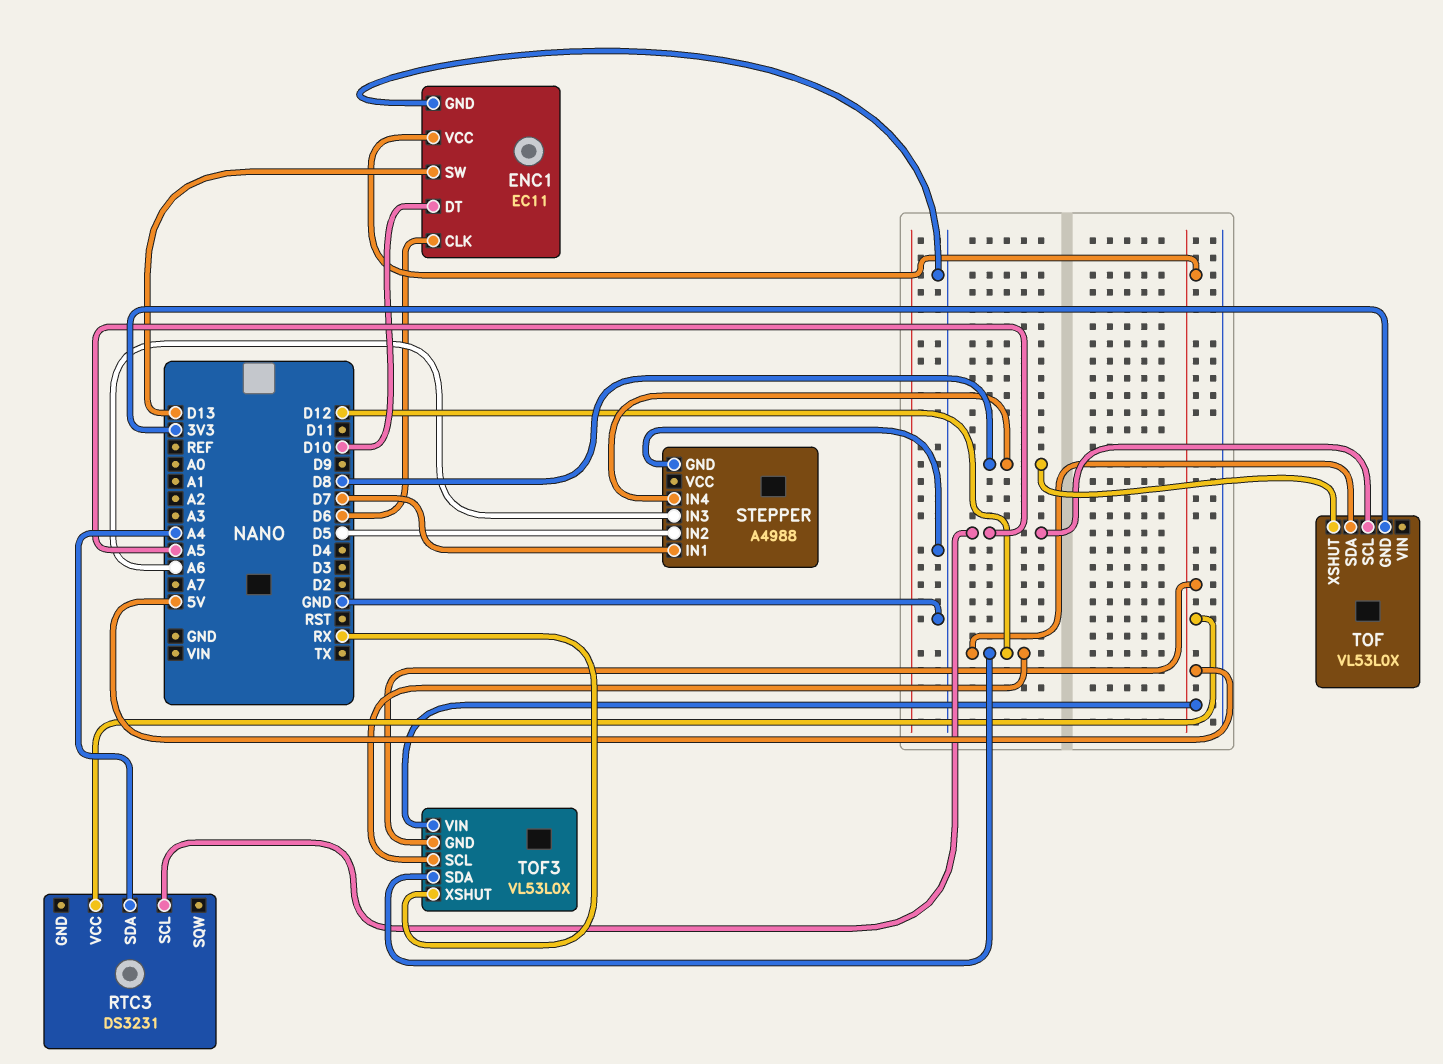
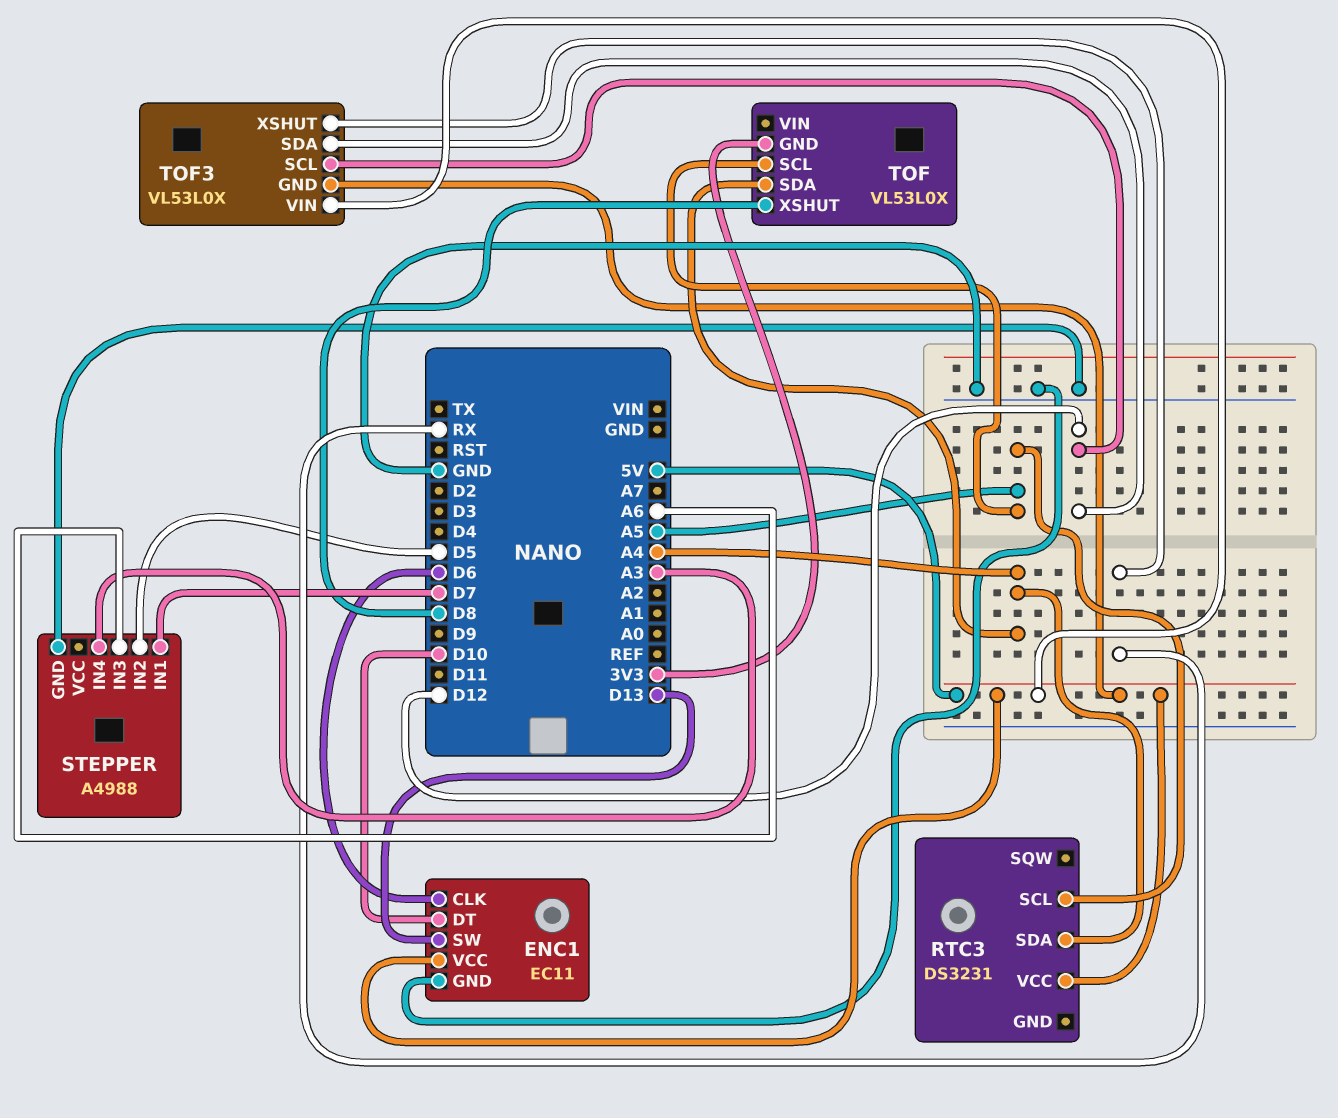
STEPPER pin IN4: D8 -> A3
TOF pin SDA: D12 -> A4

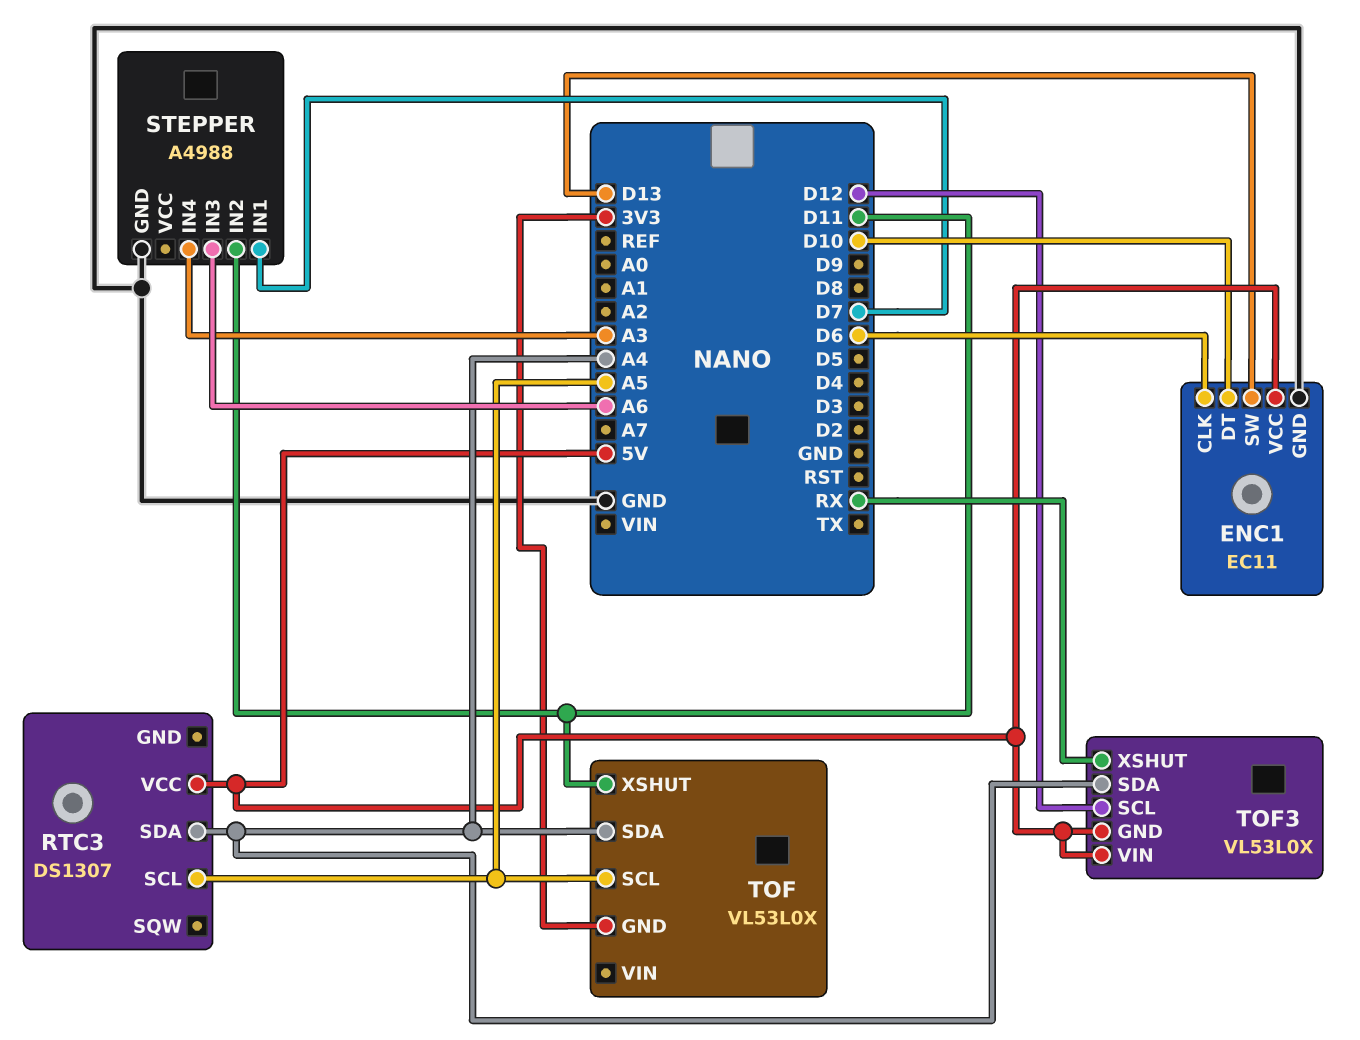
RTC3: DS3231 -> DS1307
STEPPER pin IN2: D5 -> D11
TOF pin XSHUT: D8 -> D11
TOF3 pin SDA: D12 -> A4

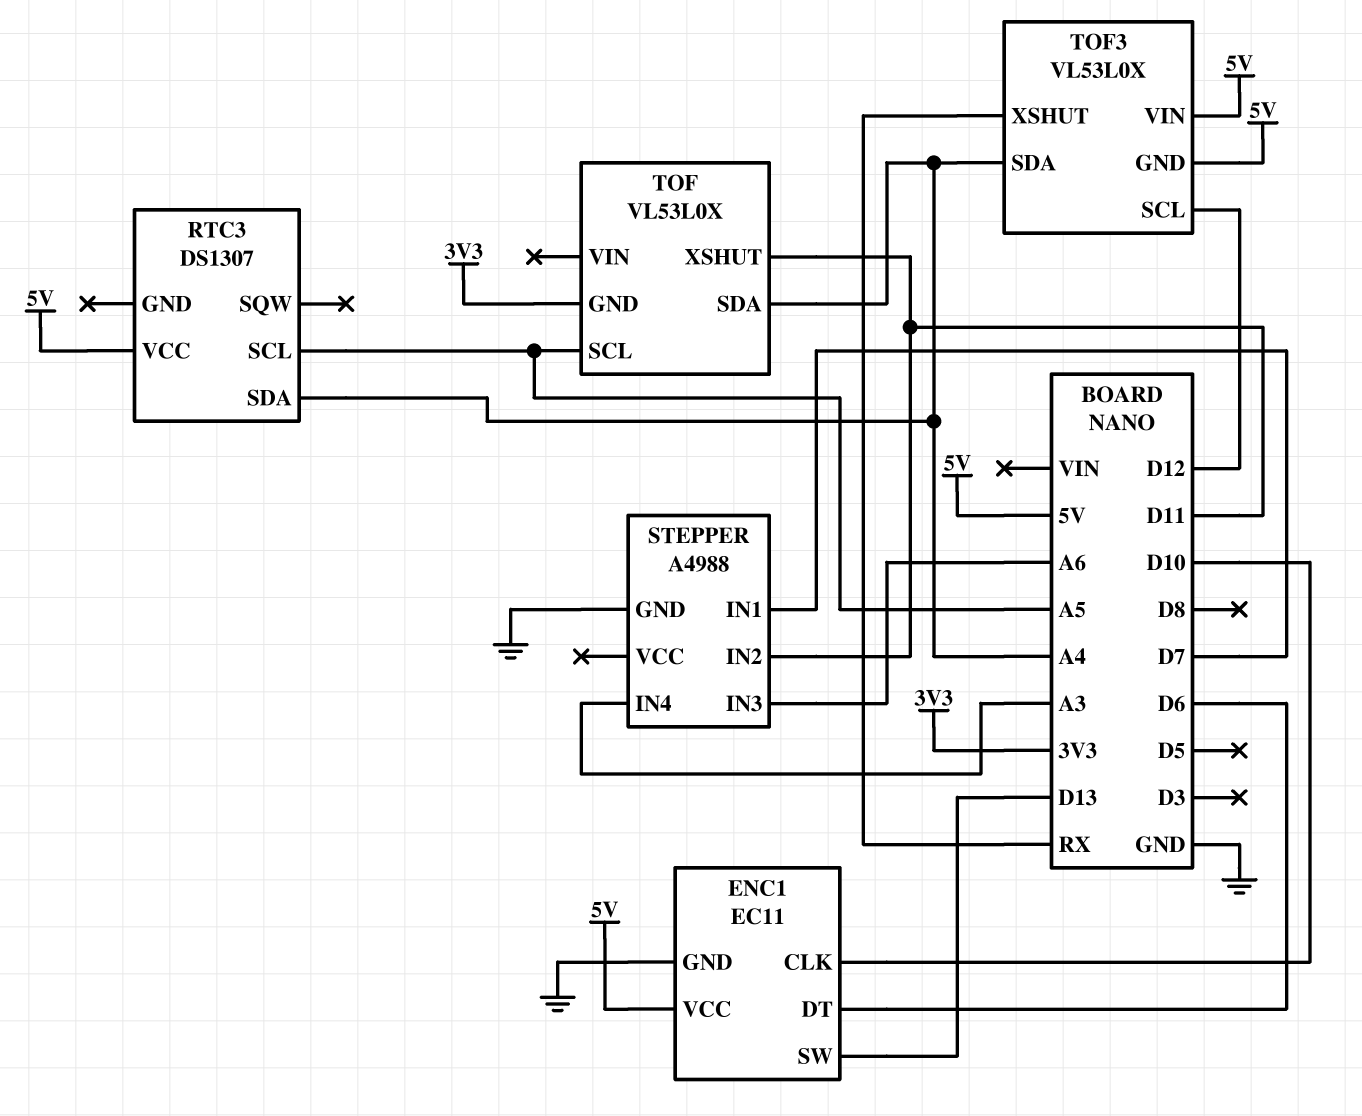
ENC1 pin CLK: D6 -> D10
ENC1 pin DT: D10 -> D6

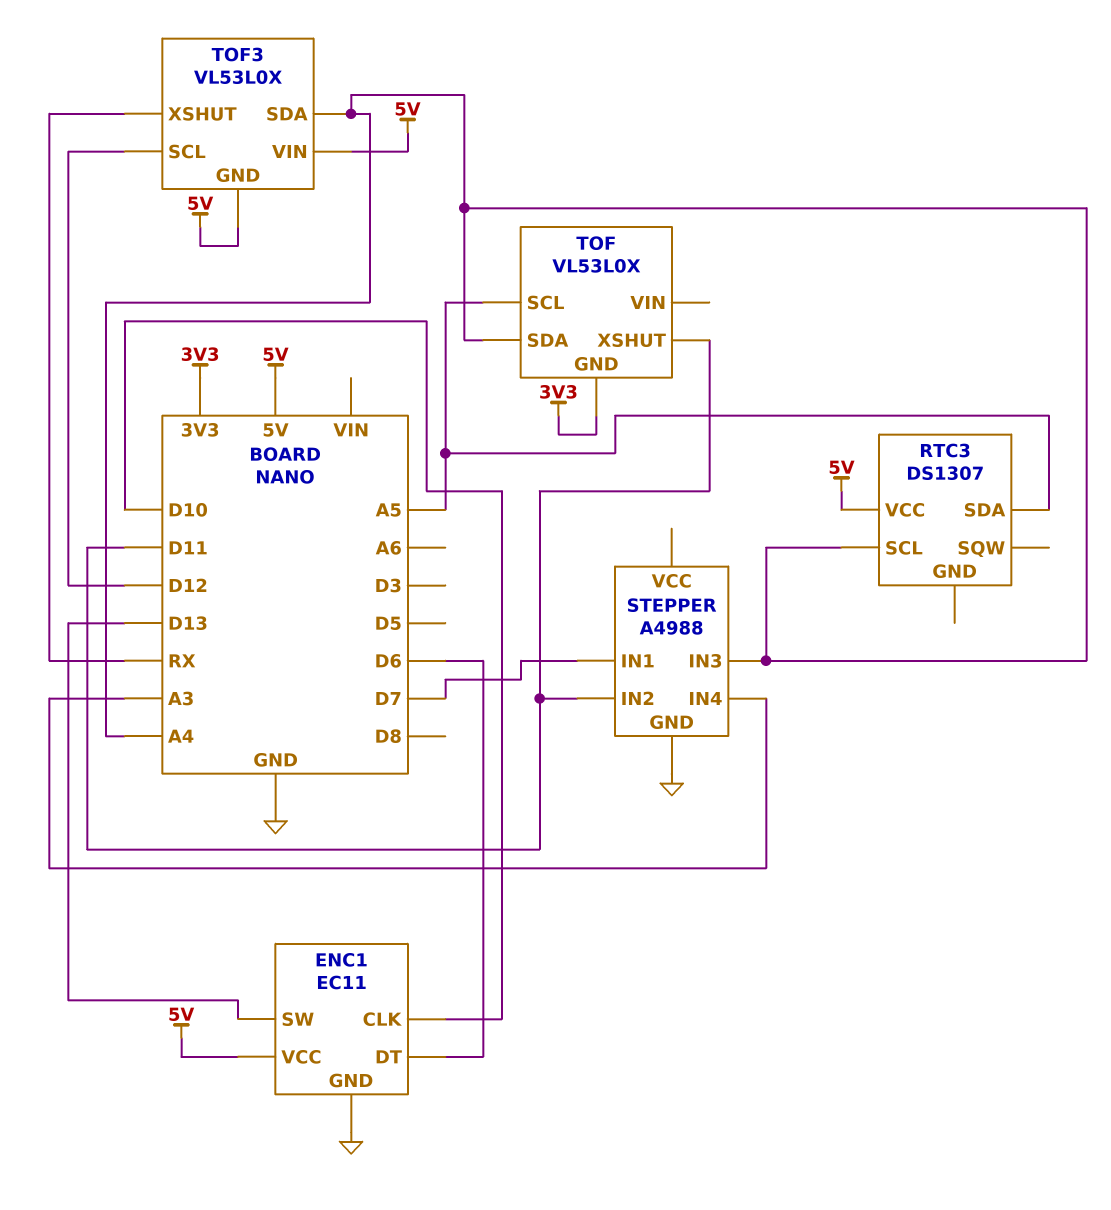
RTC3 pin SCL: A5 -> A4
RTC3 pin SDA: A4 -> A5
STEPPER pin IN3: A6 -> A4

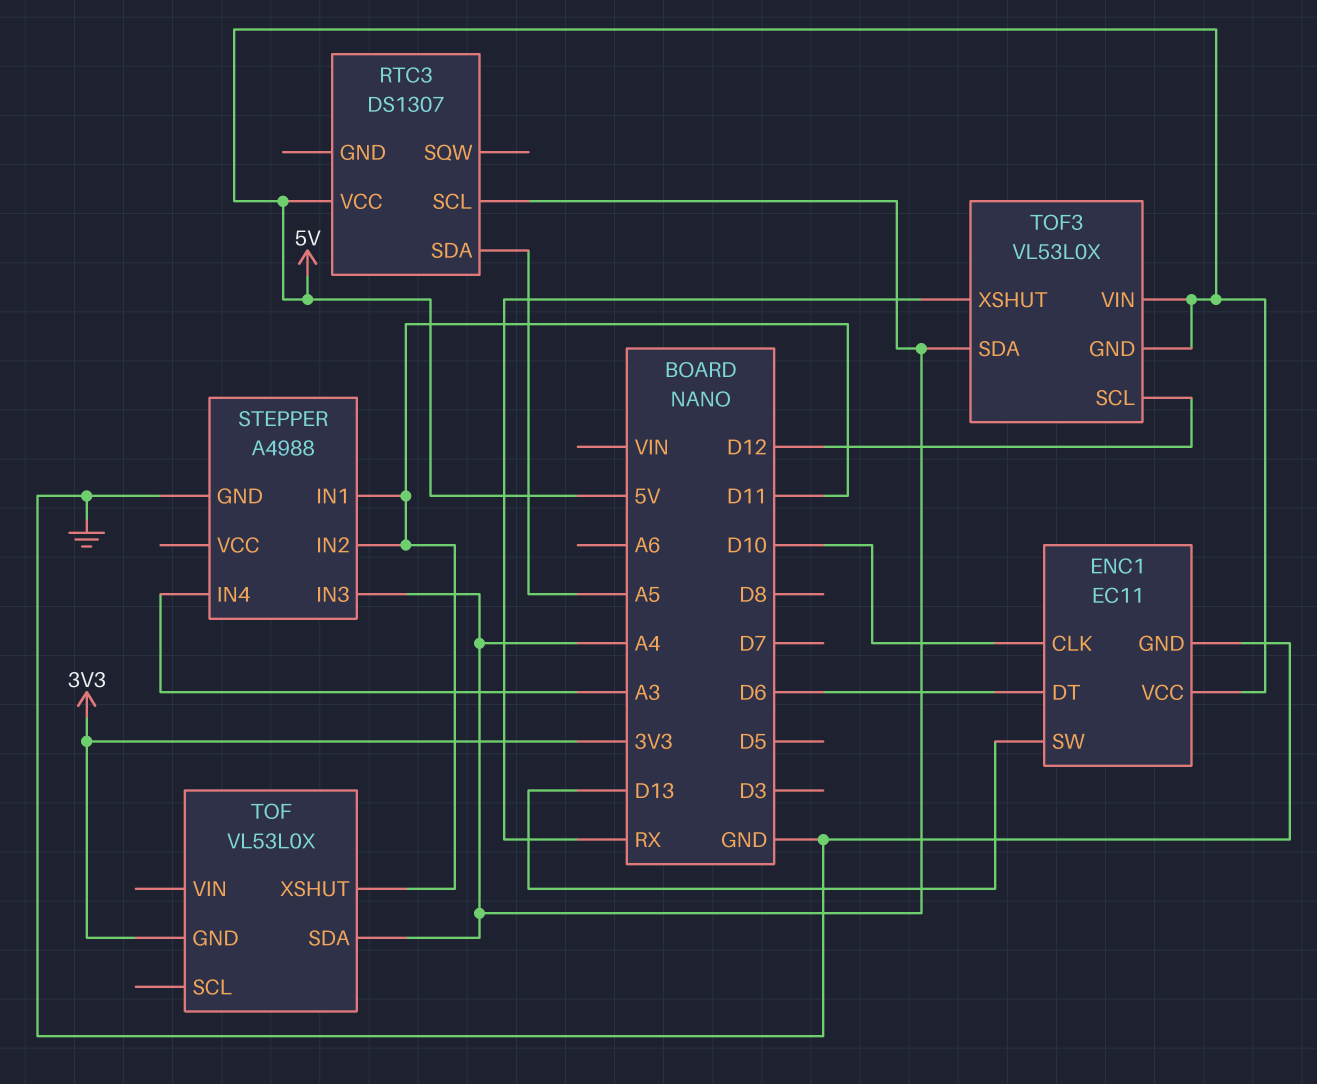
STEPPER pin IN1: D7 -> D11
TOF pin SCL: A5 -> none

